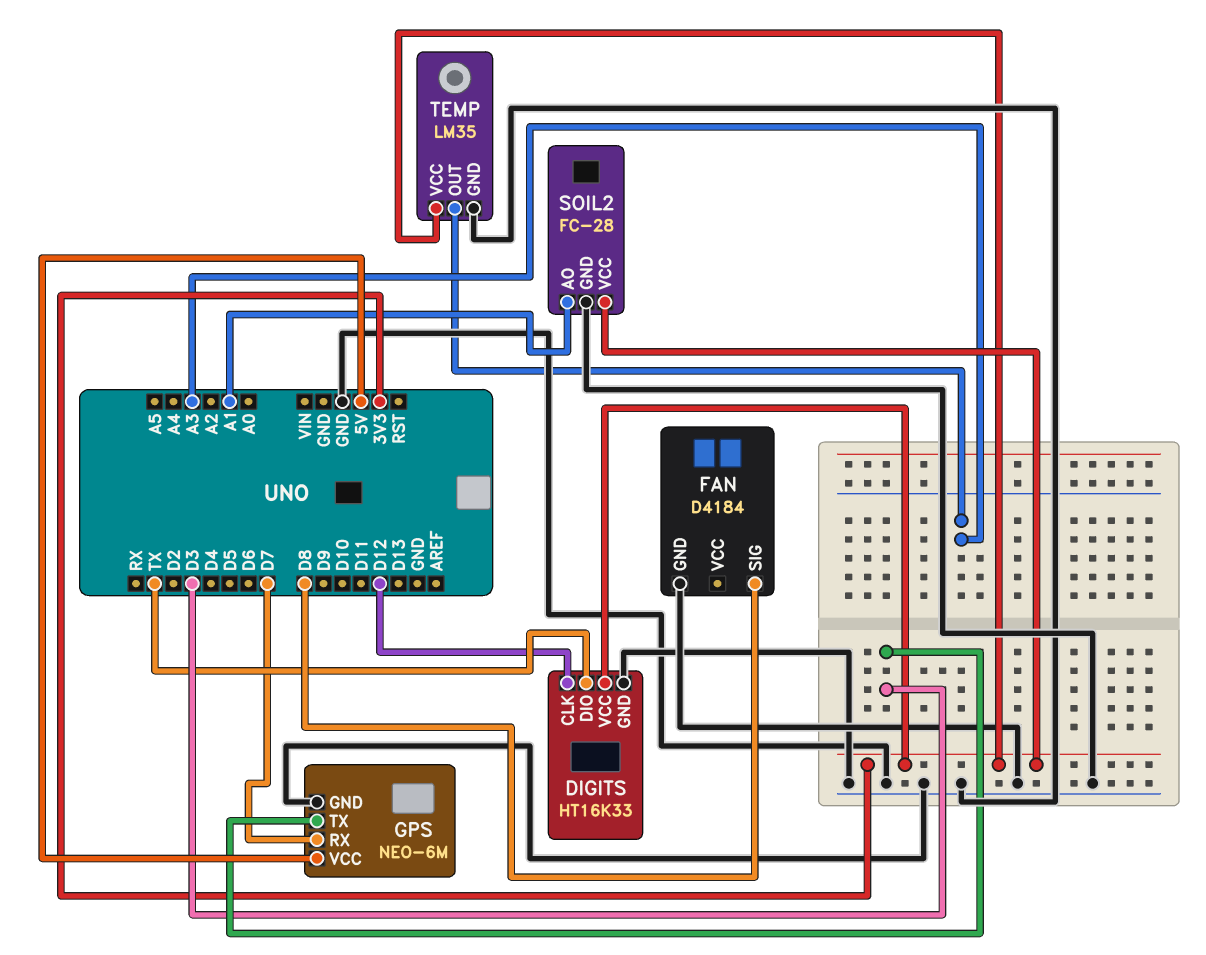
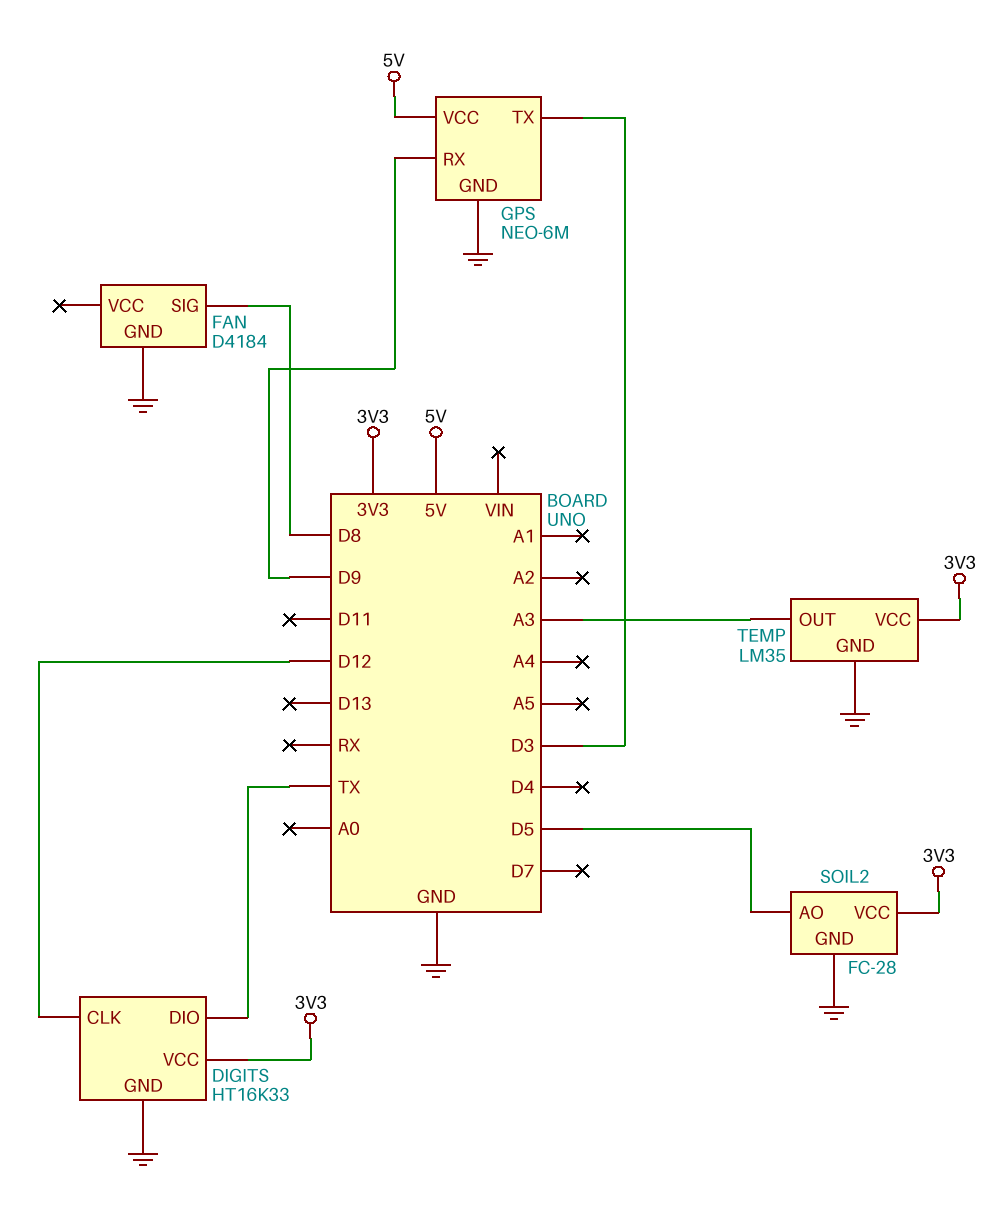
GPS pin RX: D7 -> D9
SOIL2 pin AO: A1 -> D5

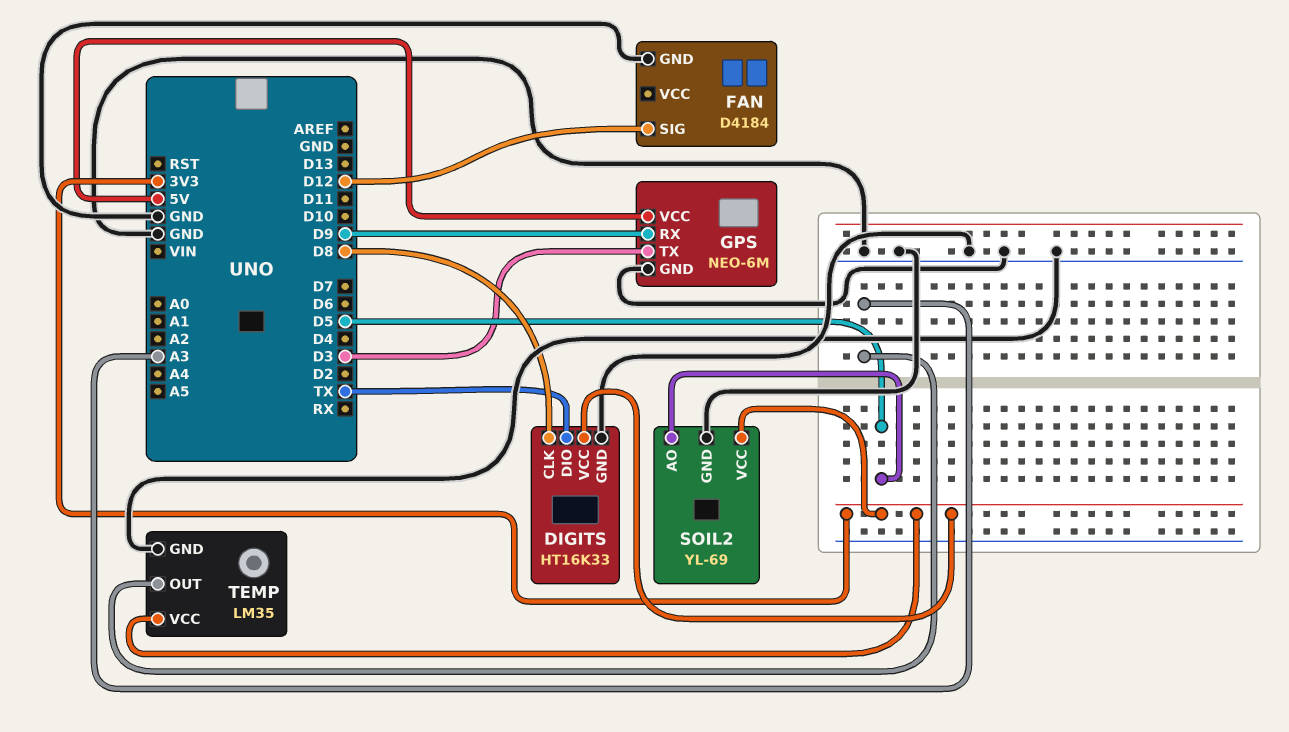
DIGITS pin CLK: D12 -> D8
FAN pin SIG: D8 -> D12
SOIL2: FC-28 -> YL-69

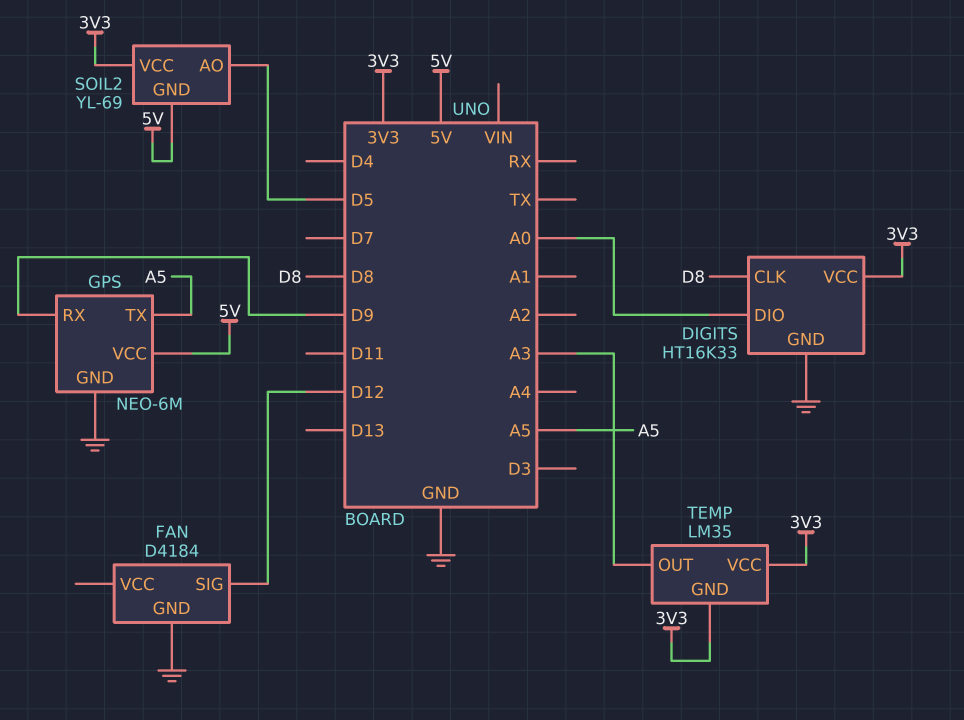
DIGITS pin DIO: TX -> A0
GPS pin TX: D3 -> A5
SOIL2 pin GND: GND -> 5V
TEMP pin GND: GND -> 3V3

